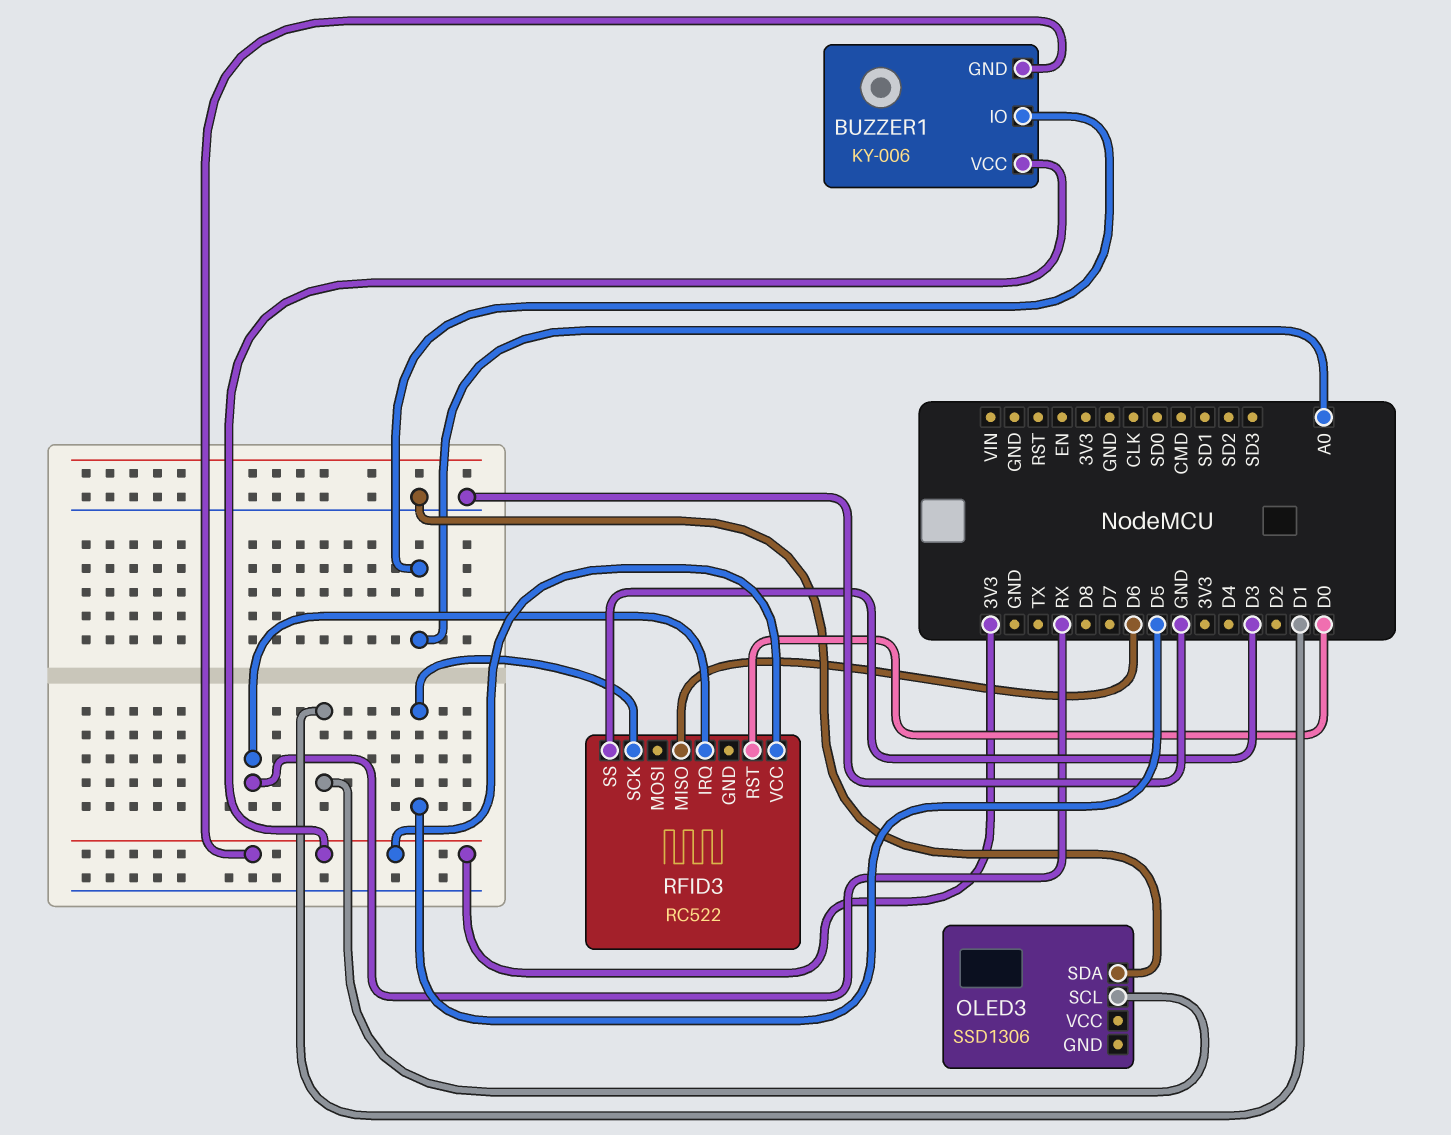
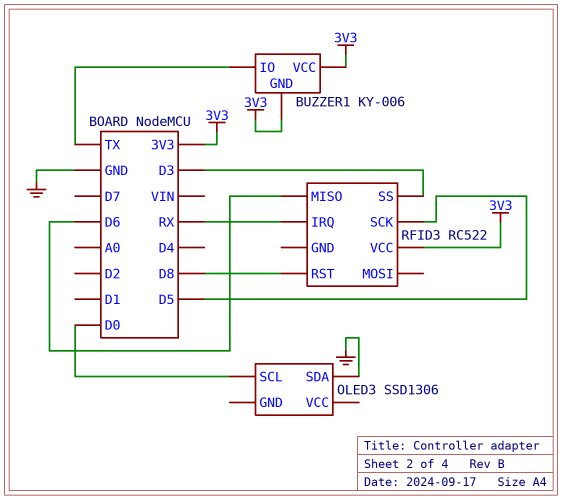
BUZZER1 pin IO: A0 -> TX
OLED3 pin SCL: D1 -> D0
RFID3 pin RST: D0 -> D8

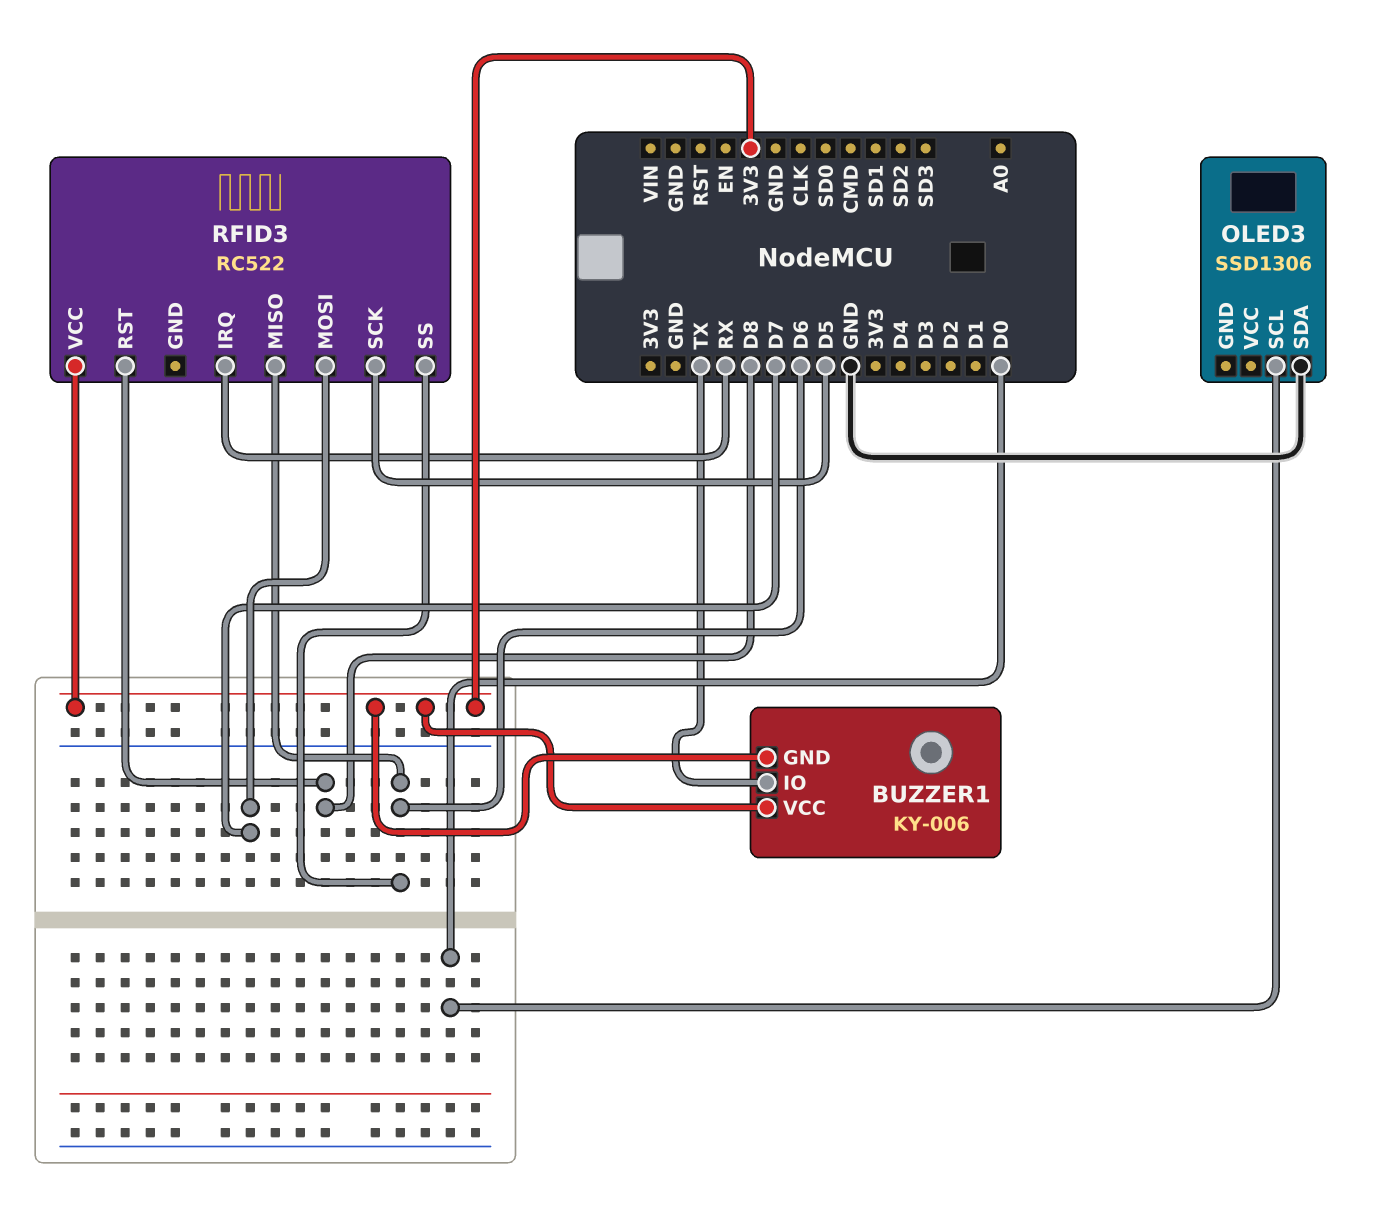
RFID3 pin MOSI: none -> D7
RFID3 pin SS: D3 -> D6

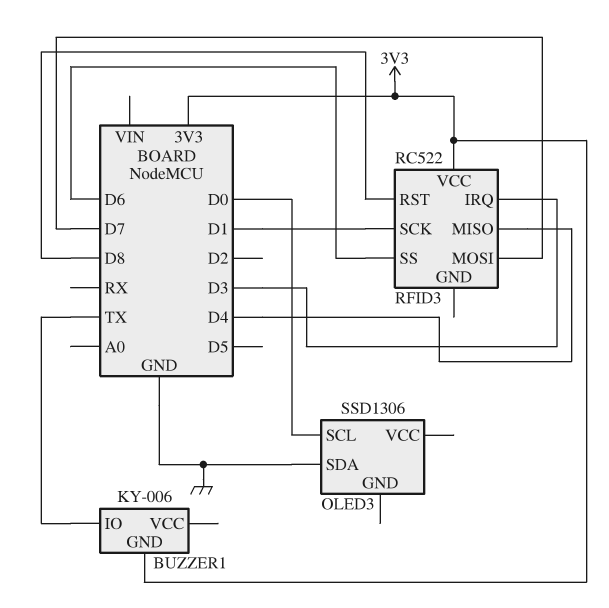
BUZZER1 pin VCC: 3V3 -> none
RFID3 pin IRQ: RX -> D3
RFID3 pin MISO: D6 -> D4
RFID3 pin SCK: D5 -> D1

